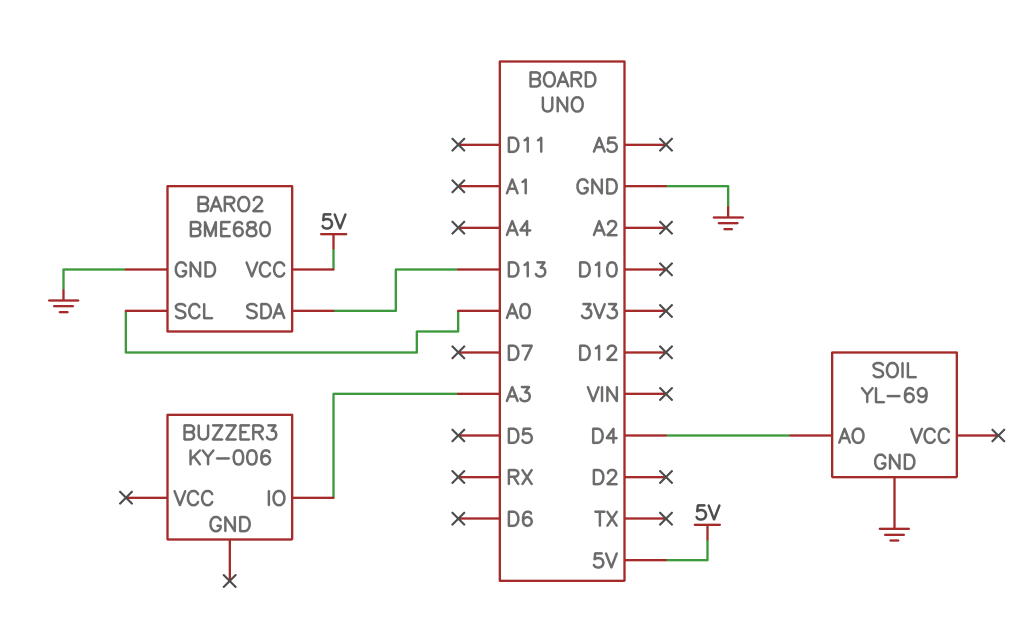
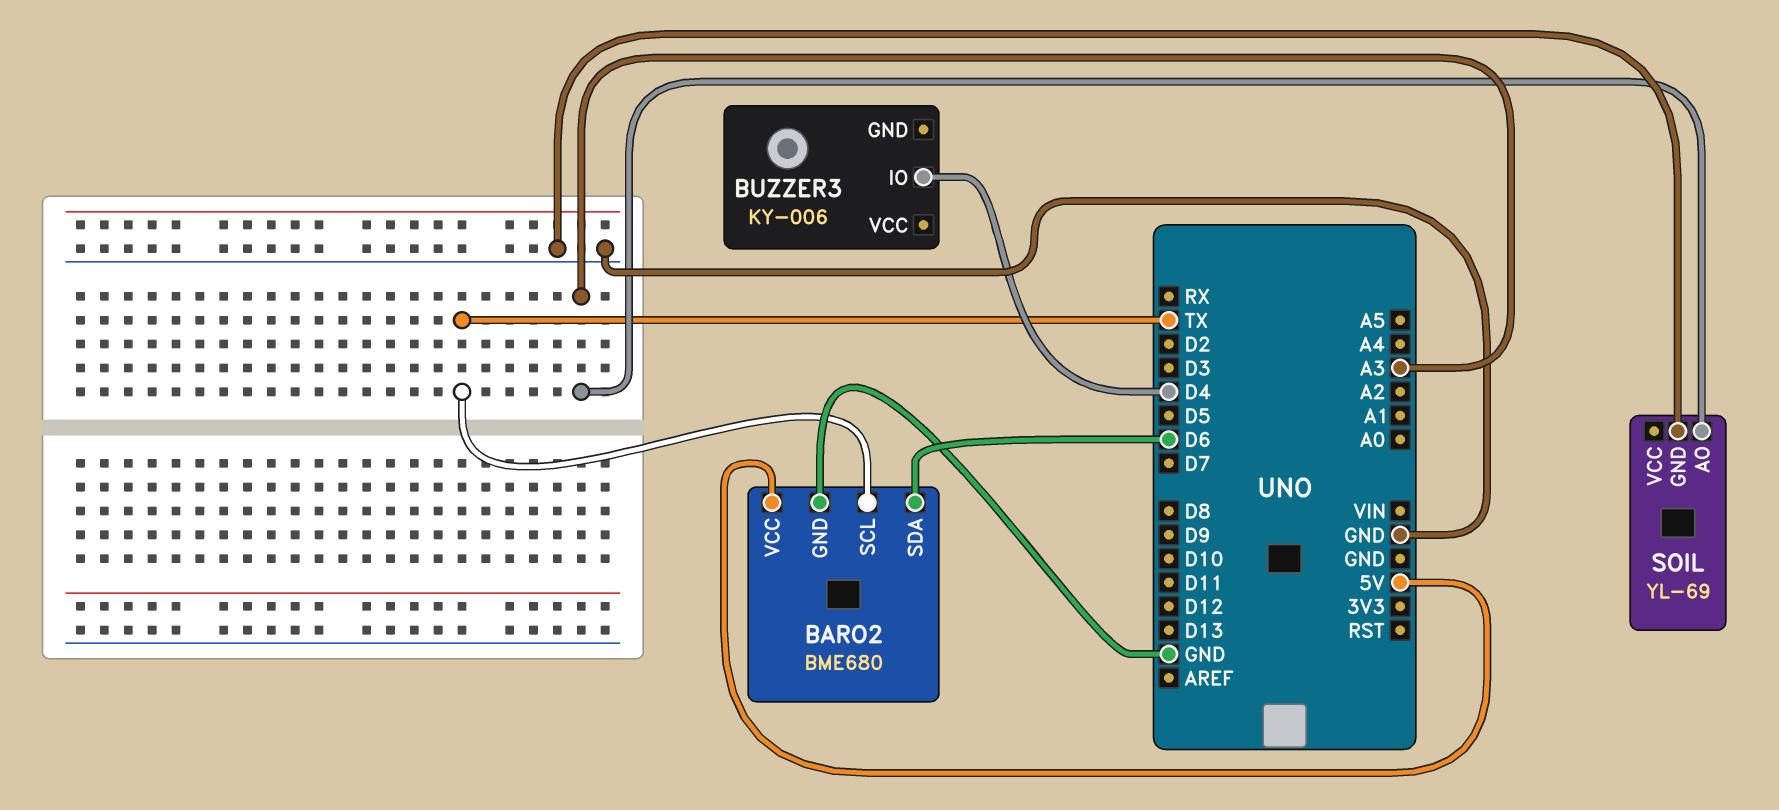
BARO2 pin SCL: A0 -> TX
BARO2 pin SDA: D13 -> D6
BUZZER3 pin IO: A3 -> D4
SOIL pin AO: D4 -> A3

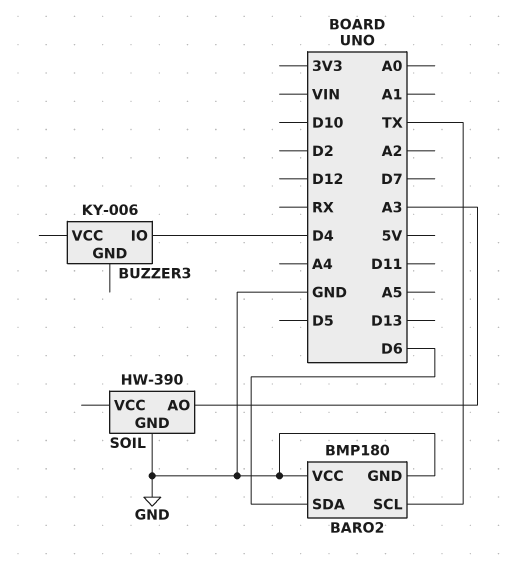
BARO2: BME680 -> BMP180
BARO2 pin VCC: 5V -> GND
SOIL: YL-69 -> HW-390

